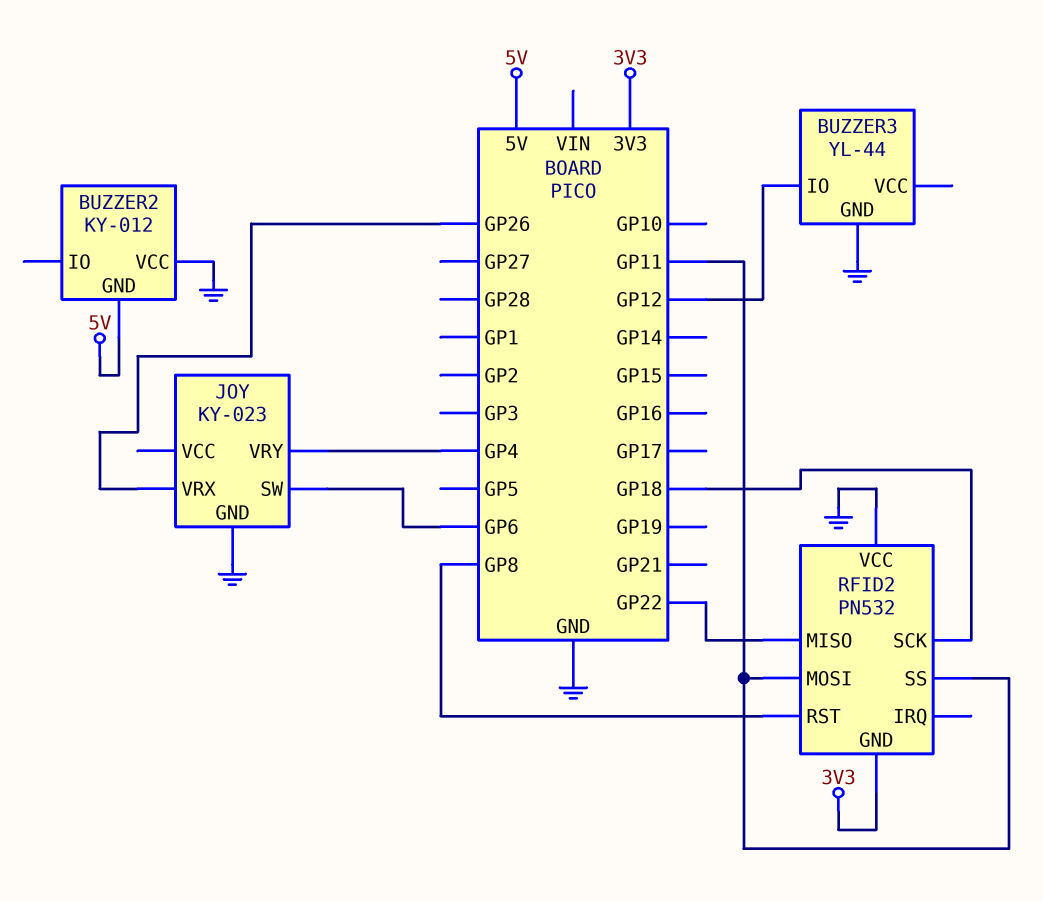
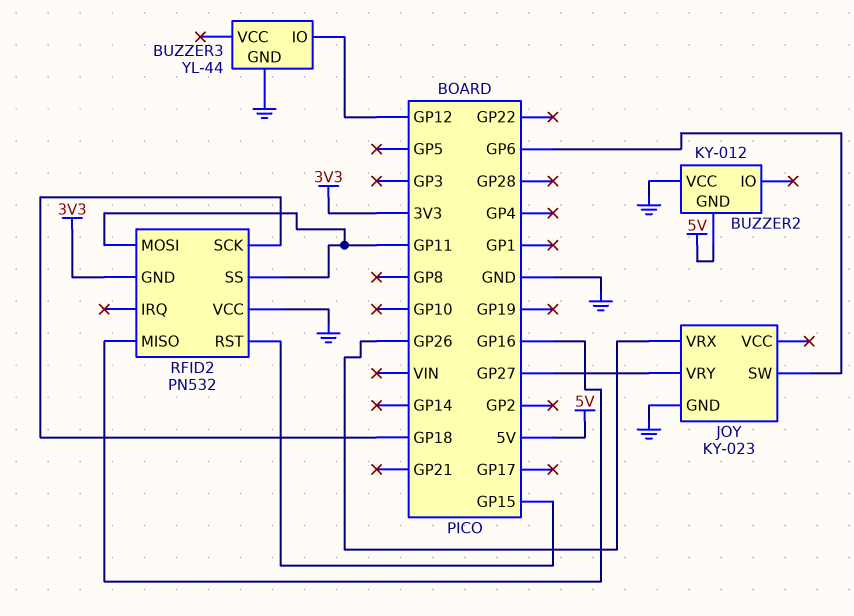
JOY pin VRY: GP4 -> GP27
RFID2 pin MISO: GP22 -> GP16
RFID2 pin RST: GP8 -> GP15

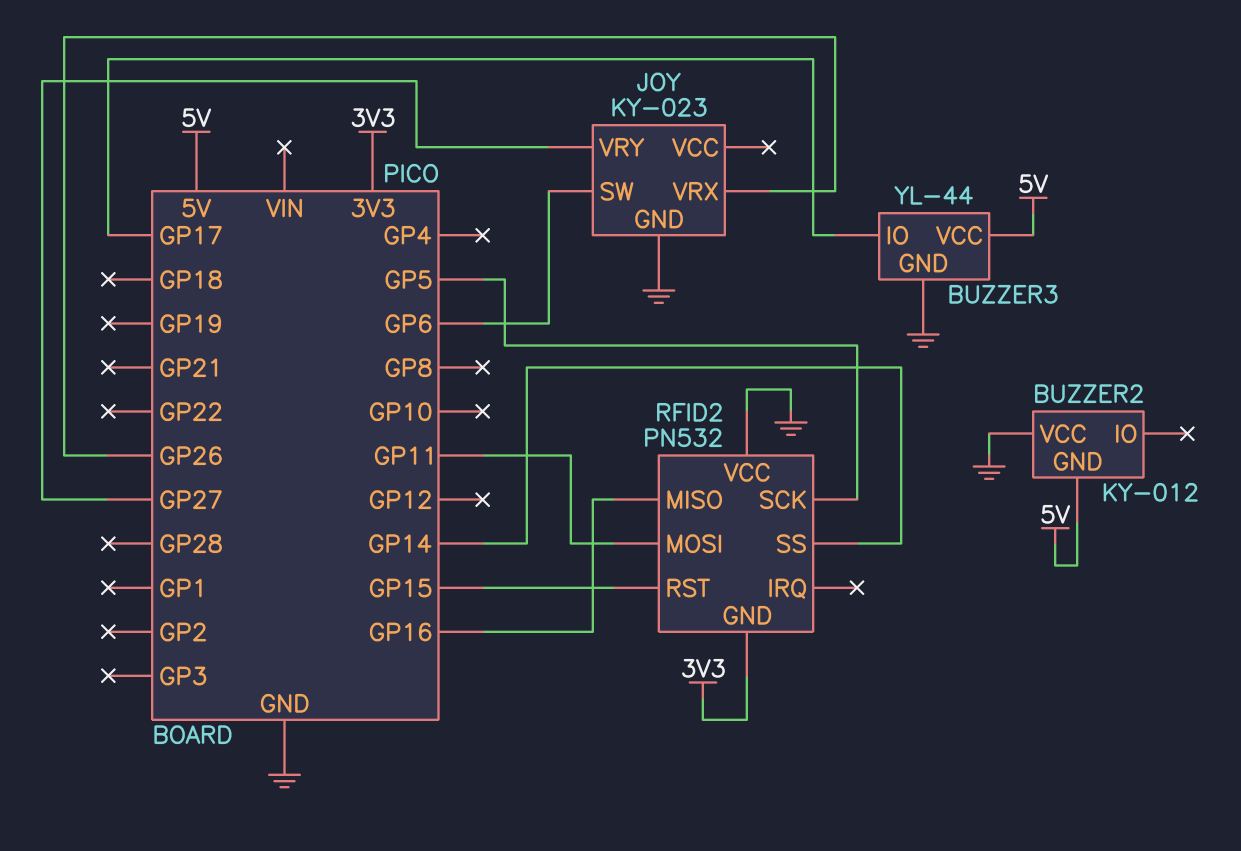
BUZZER3 pin IO: GP12 -> GP17
BUZZER3 pin VCC: none -> 5V
RFID2 pin SCK: GP18 -> GP5
RFID2 pin SS: GP11 -> GP14

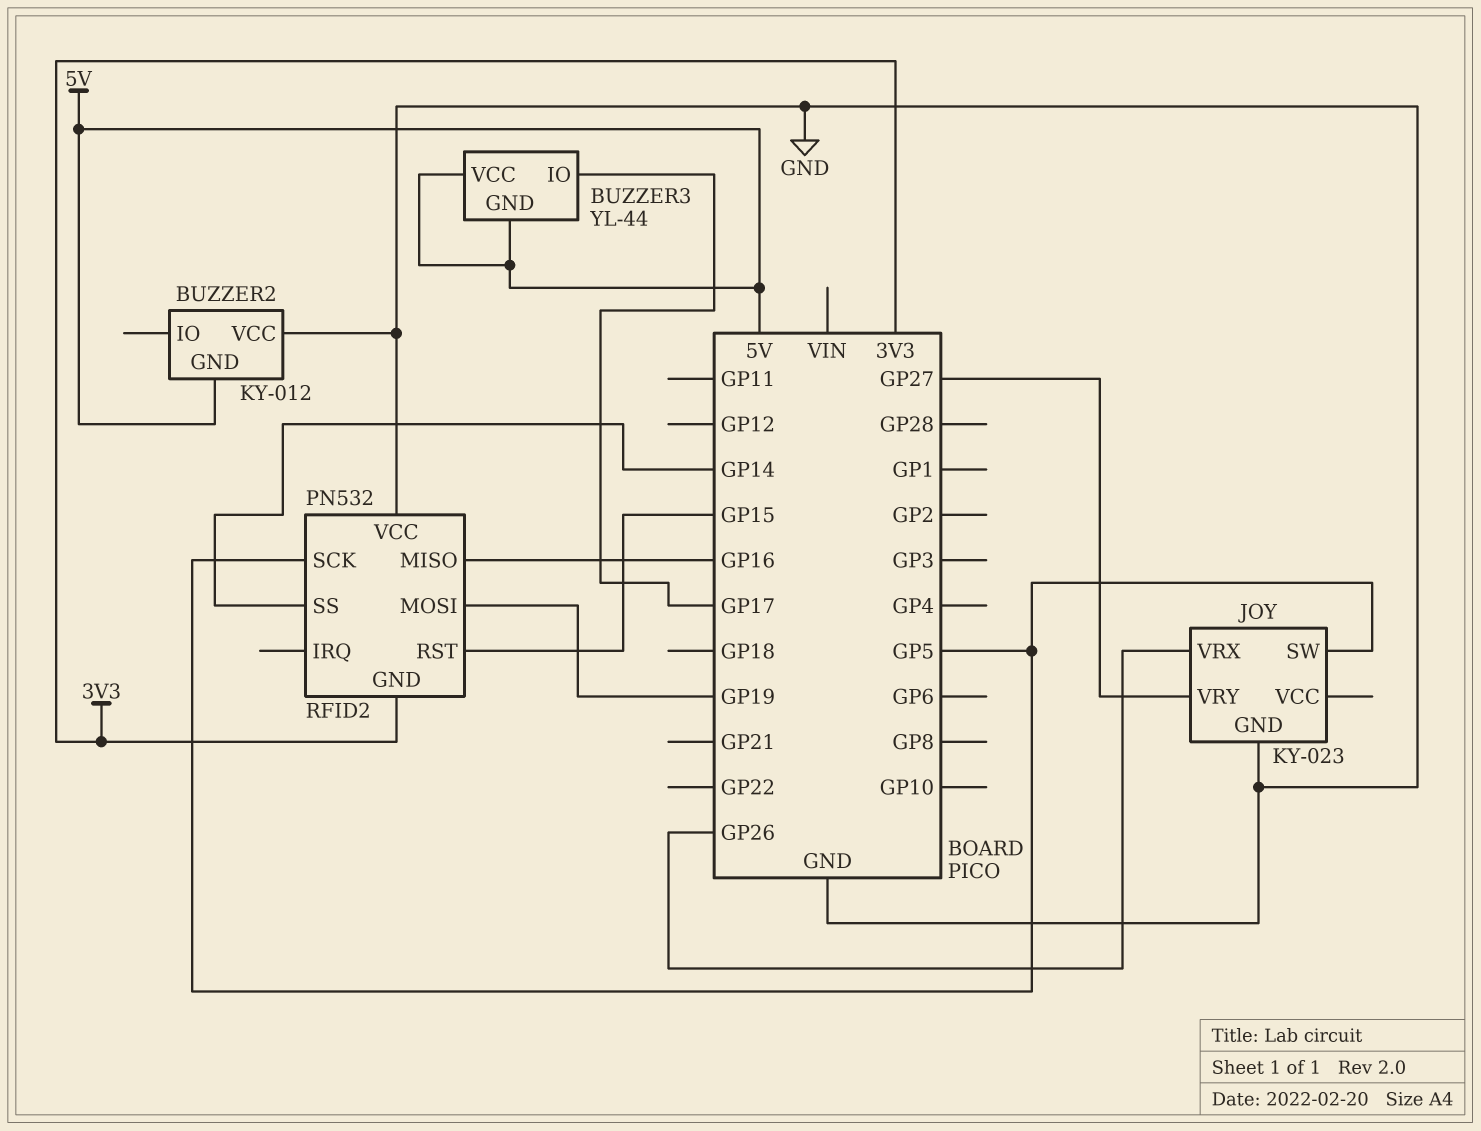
BUZZER3 pin GND: GND -> 5V
JOY pin SW: GP6 -> GP5
RFID2 pin MOSI: GP11 -> GP19

